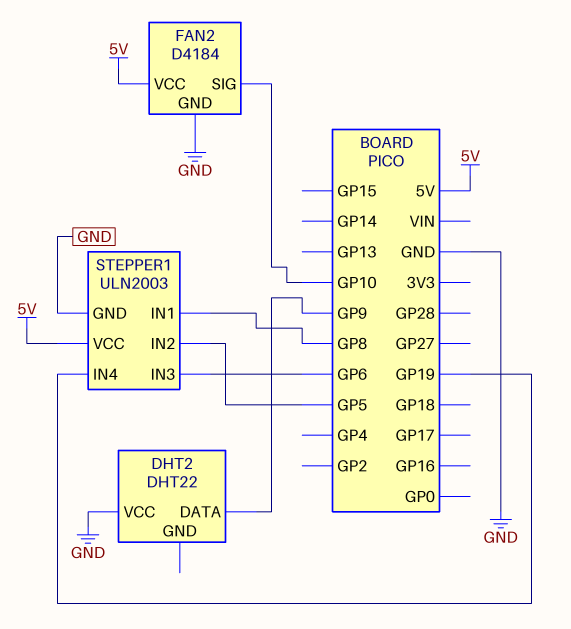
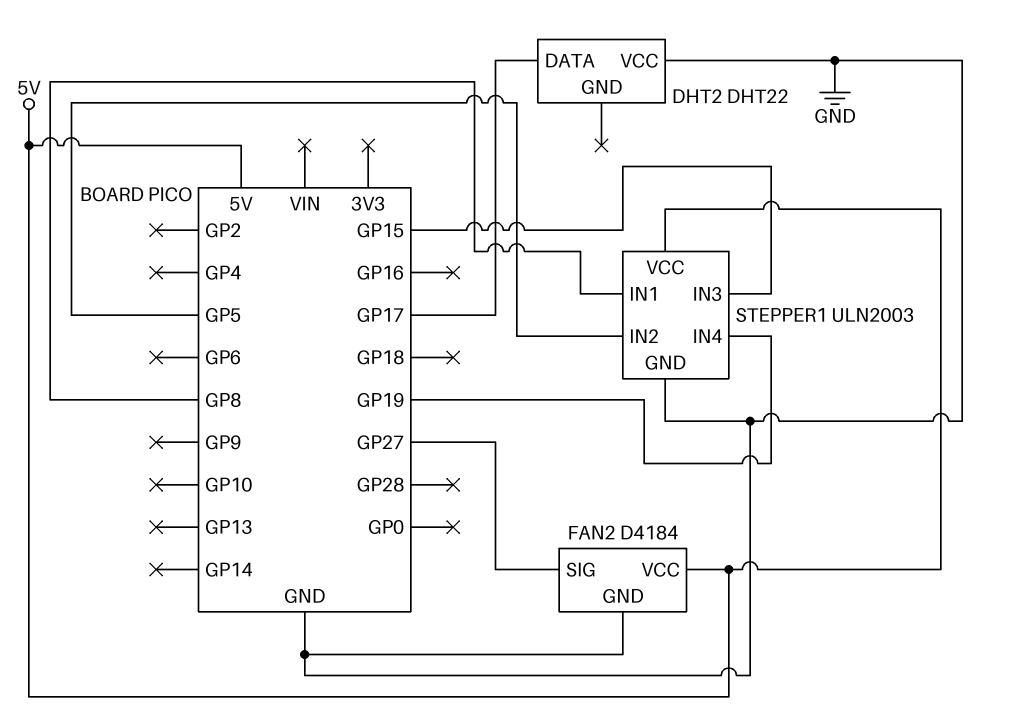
DHT2 pin DATA: GP9 -> GP17
FAN2 pin SIG: GP10 -> GP27
STEPPER1 pin IN3: GP6 -> GP15

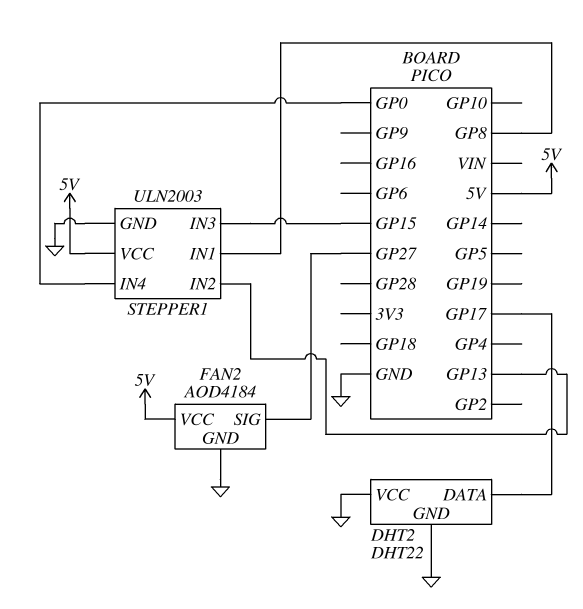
DHT2 pin GND: none -> GND
FAN2: D4184 -> AOD4184
STEPPER1 pin IN2: GP5 -> GP13
STEPPER1 pin IN4: GP19 -> GP0

